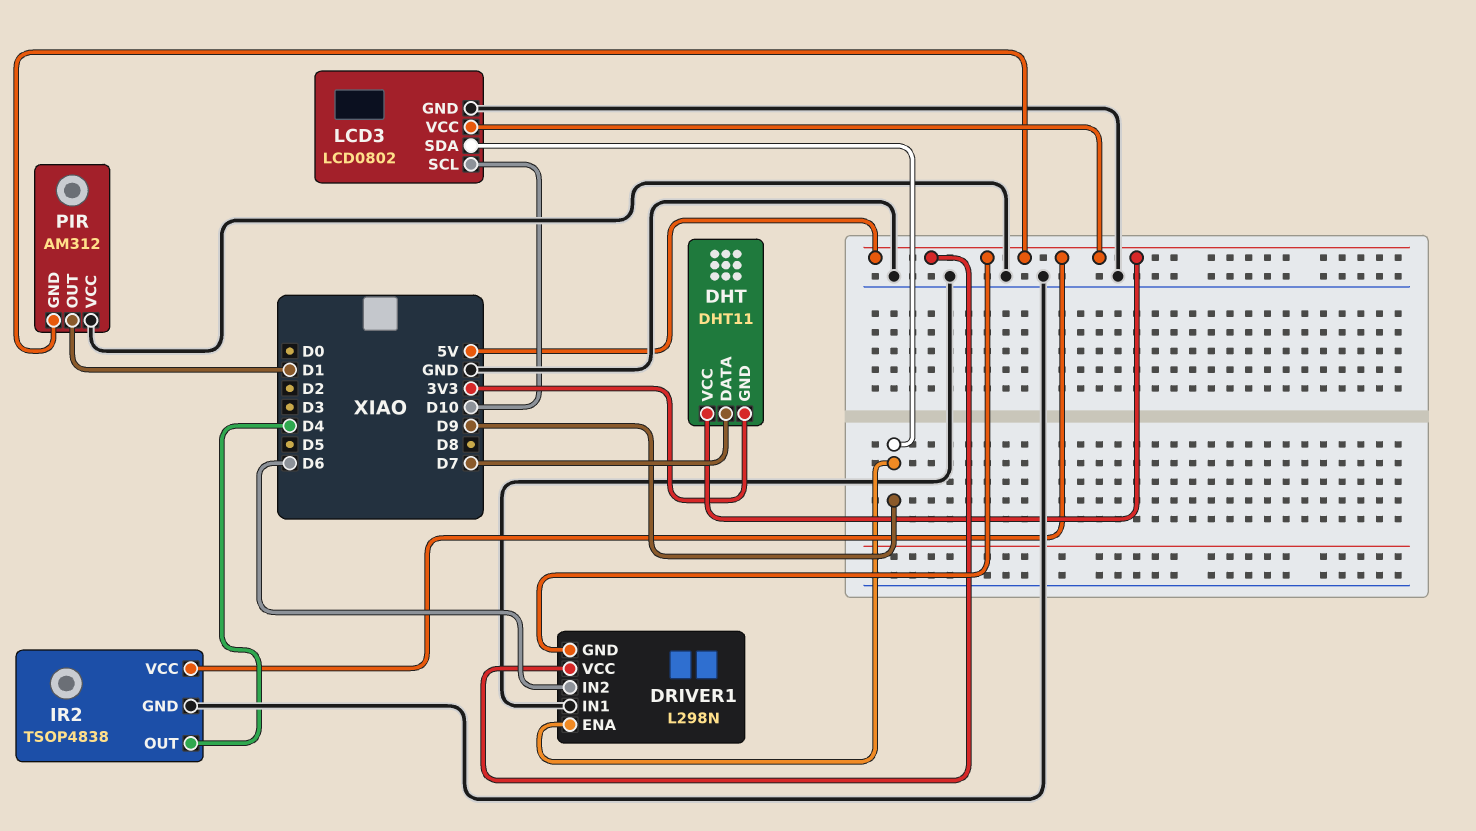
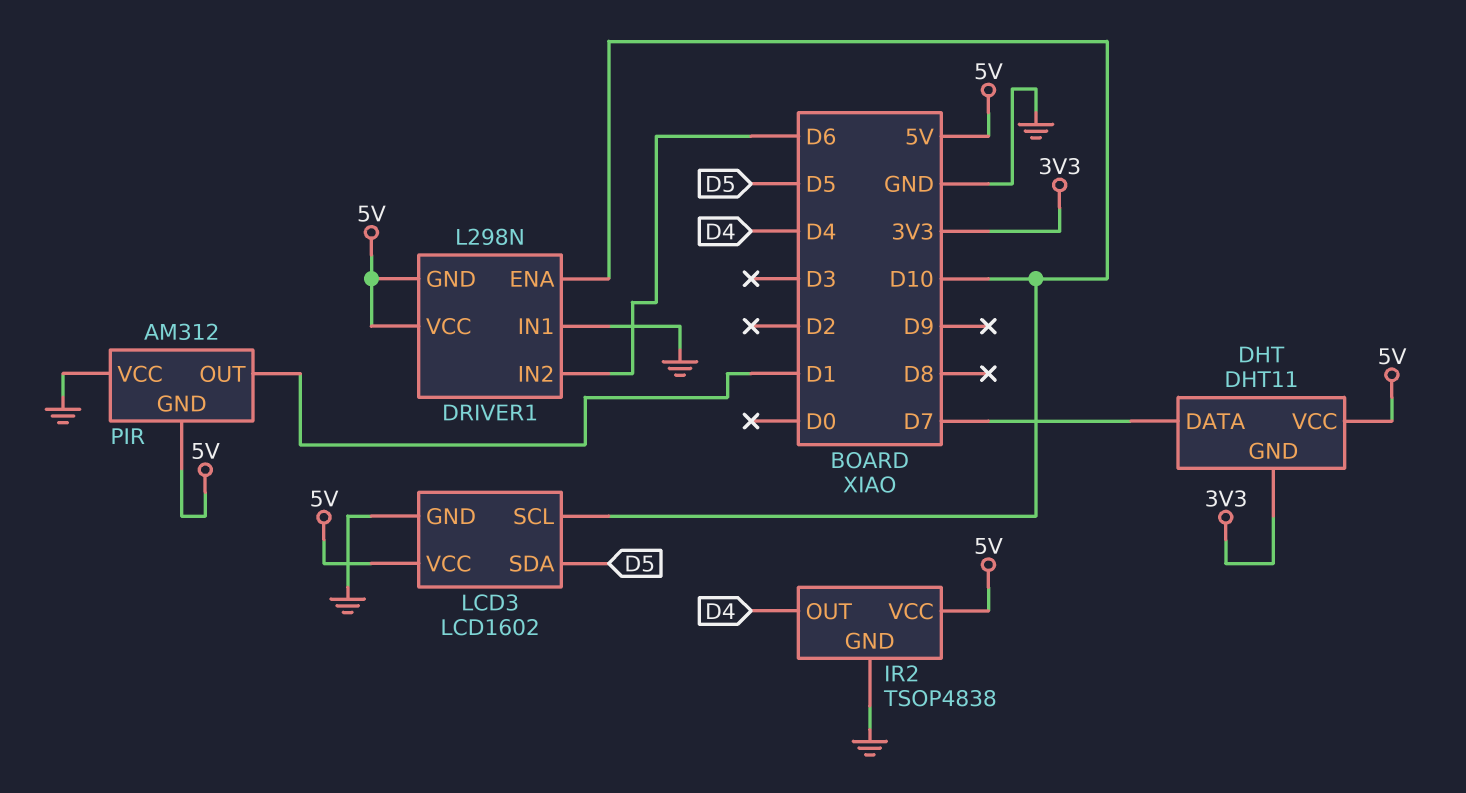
DRIVER1 pin ENA: D9 -> D10
LCD3: LCD0802 -> LCD1602
LCD3 pin SDA: D9 -> D5

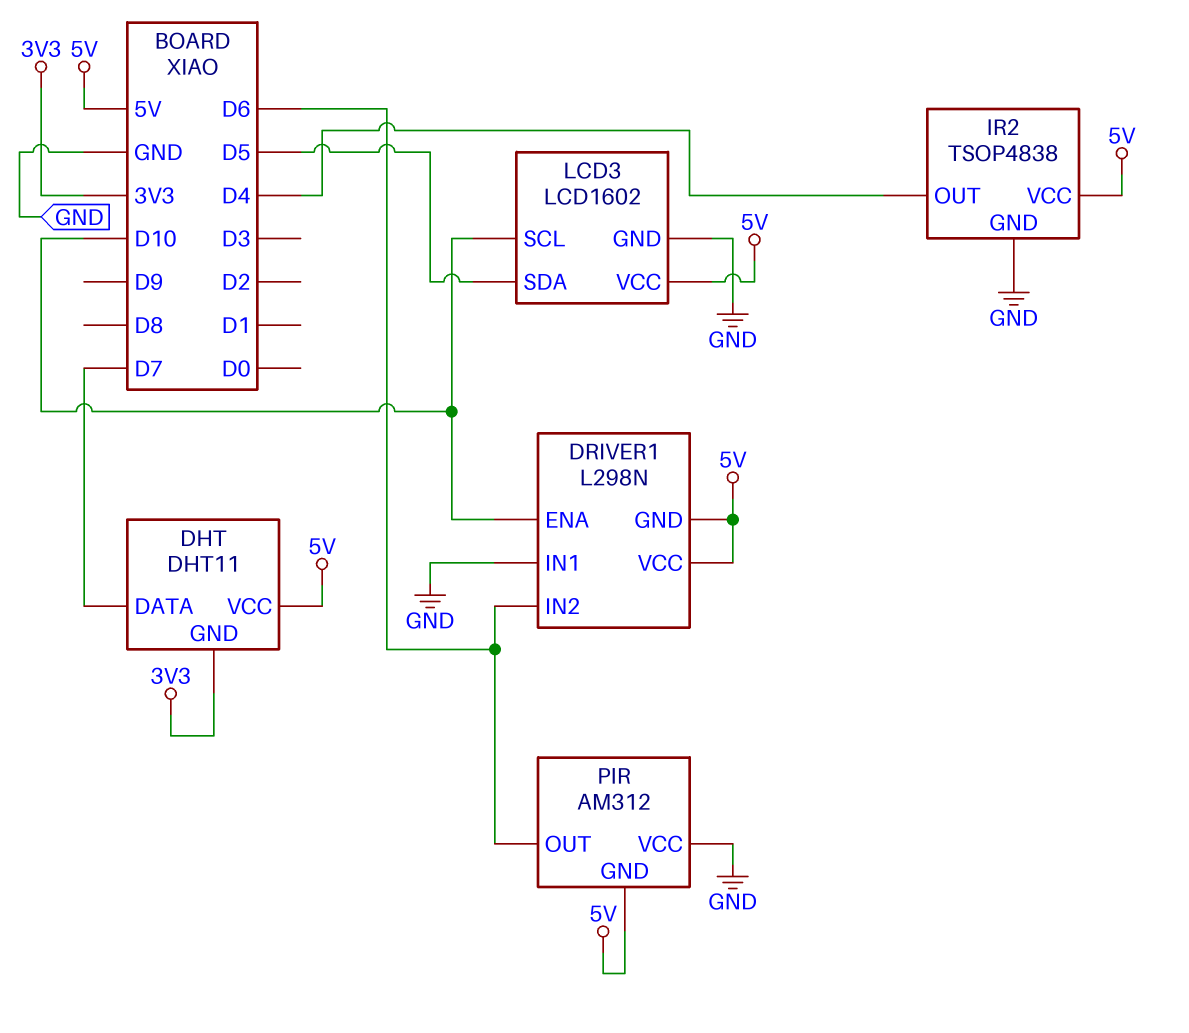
PIR pin OUT: D1 -> D6

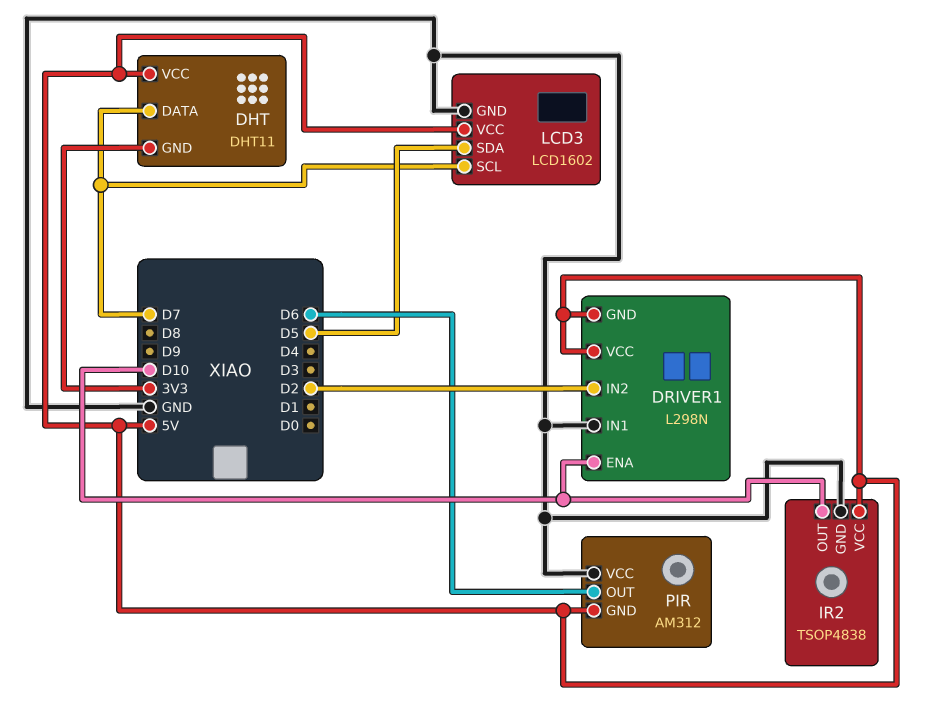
DRIVER1 pin IN2: D6 -> D2
IR2 pin OUT: D4 -> D10
LCD3 pin SCL: D10 -> D7

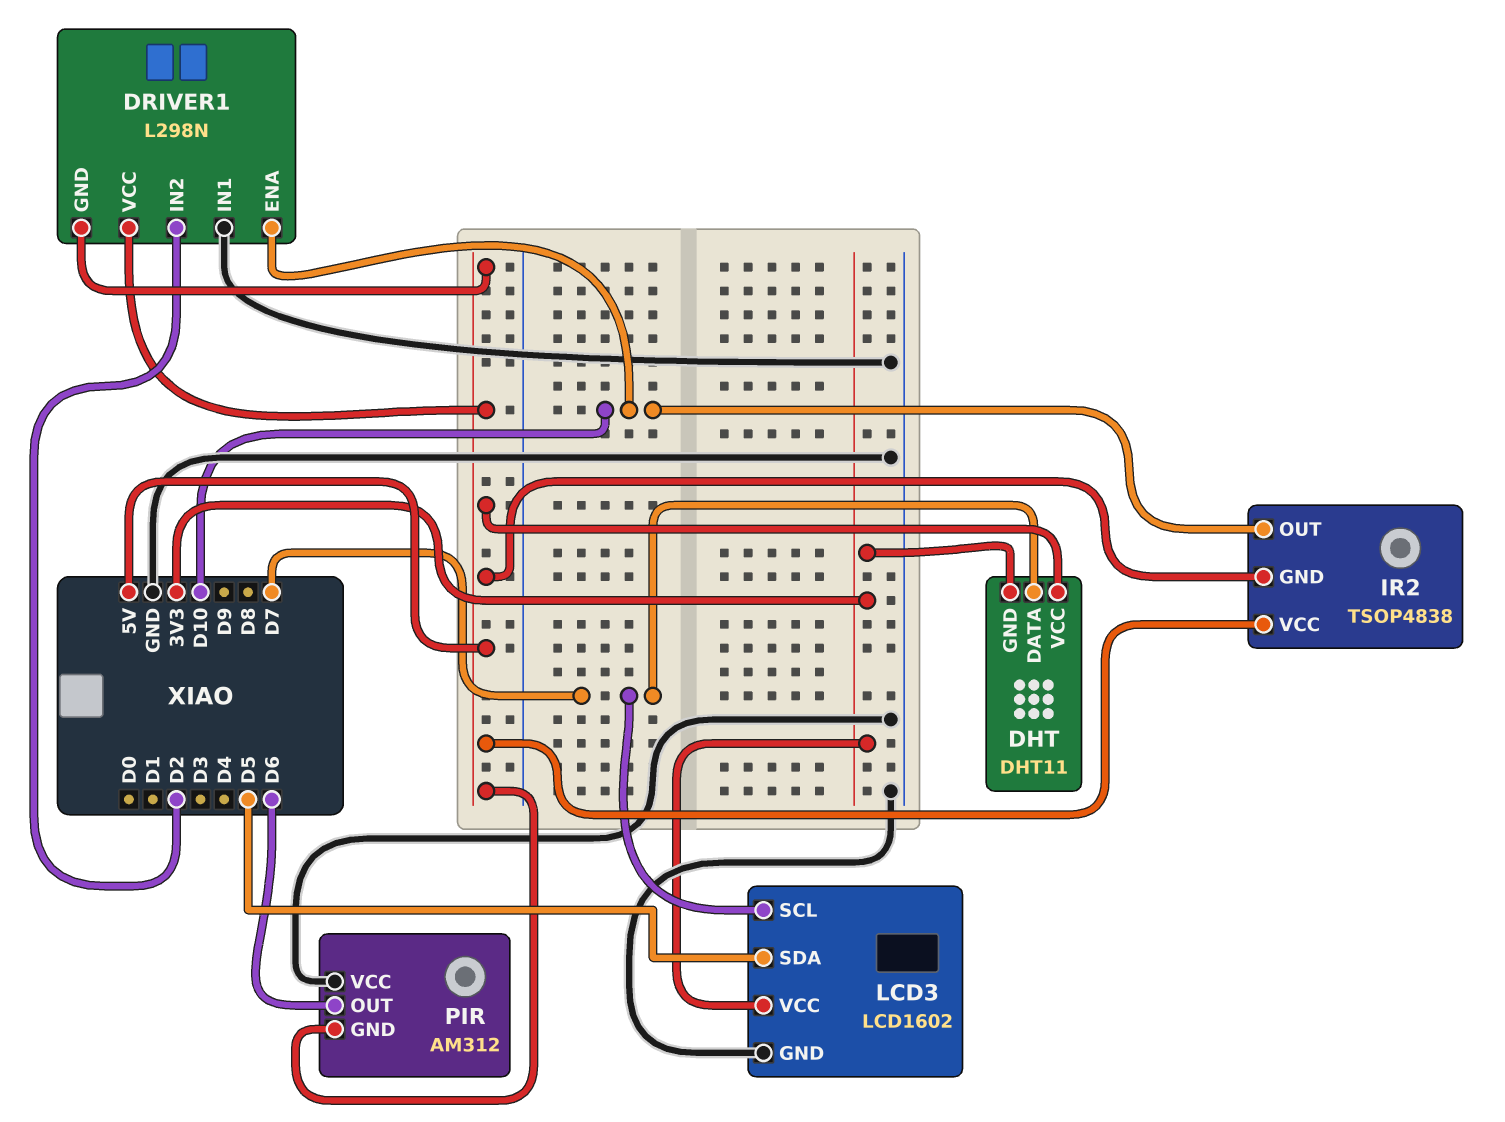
IR2 pin GND: GND -> 5V
LCD3 pin VCC: 5V -> 3V3

